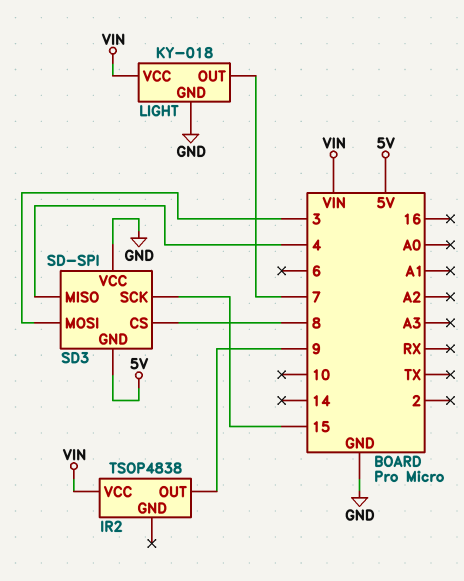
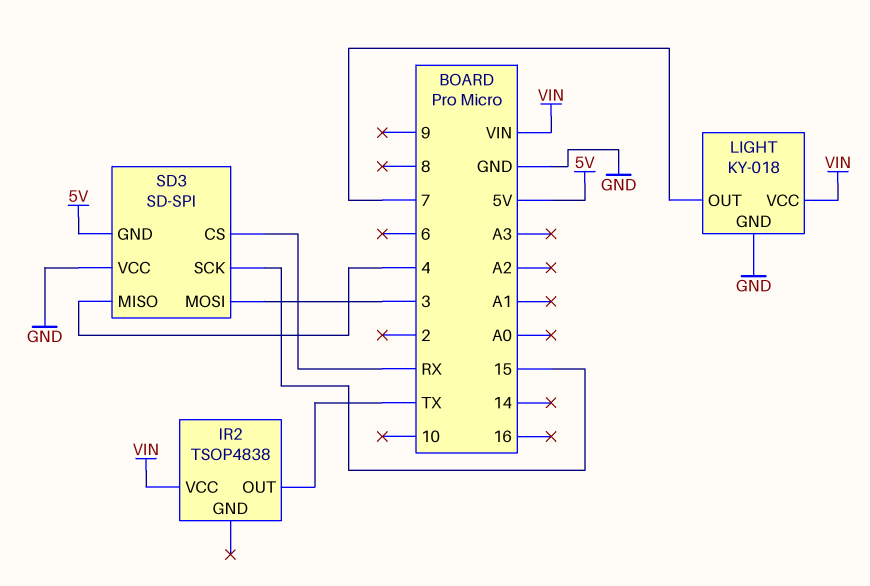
IR2 pin OUT: 9 -> TX
SD3 pin CS: 8 -> RX

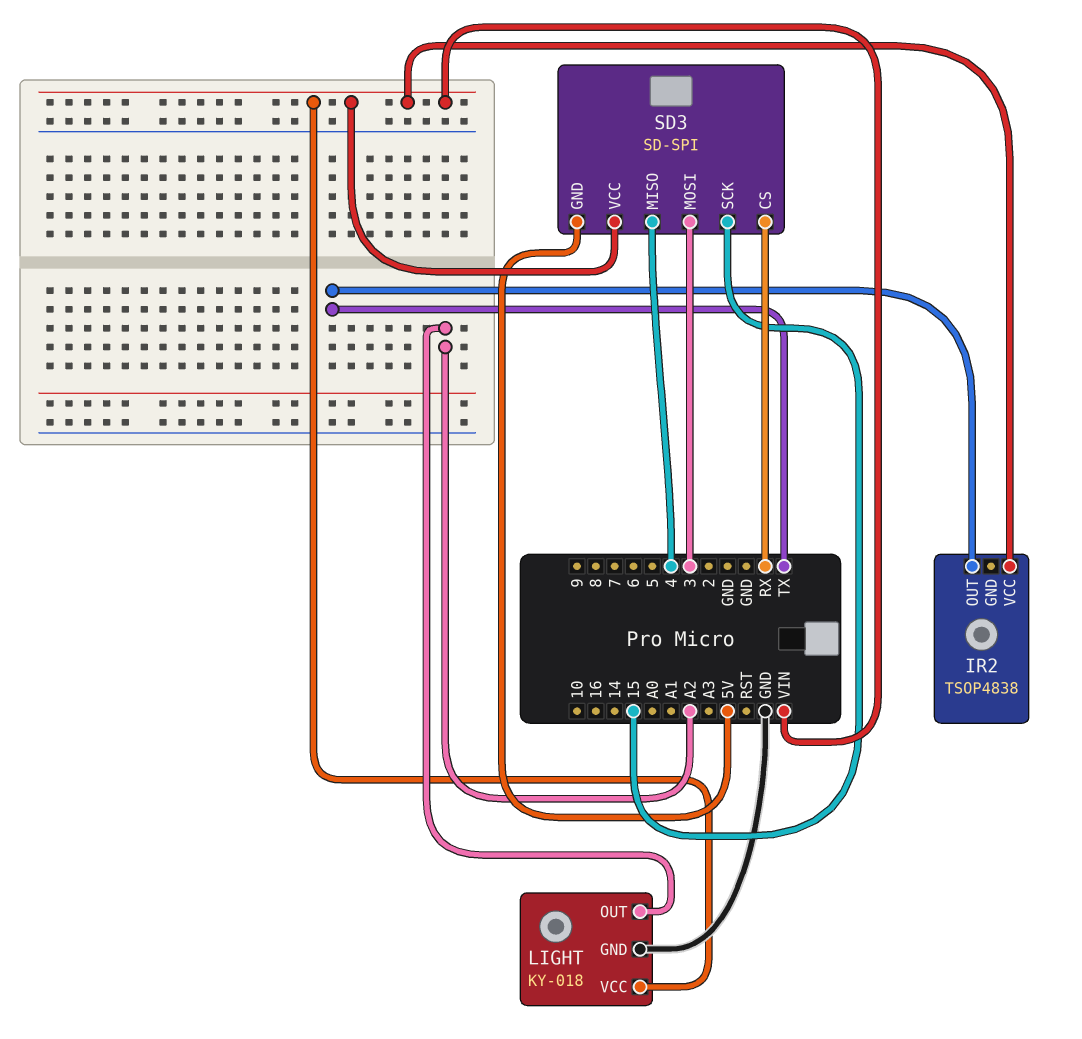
LIGHT pin OUT: 7 -> A2
SD3 pin VCC: GND -> VIN

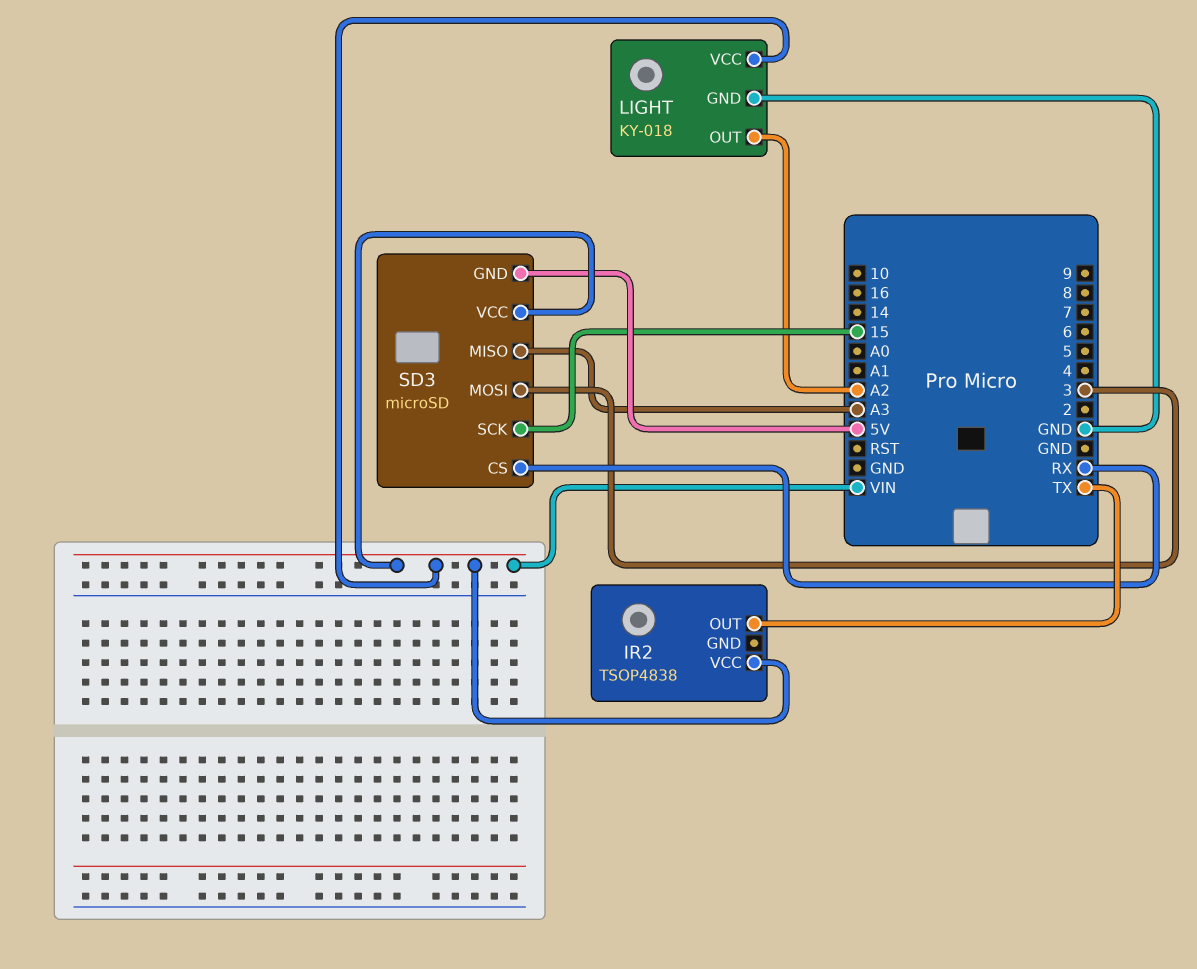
SD3: SD-SPI -> microSD
SD3 pin MISO: 4 -> A3

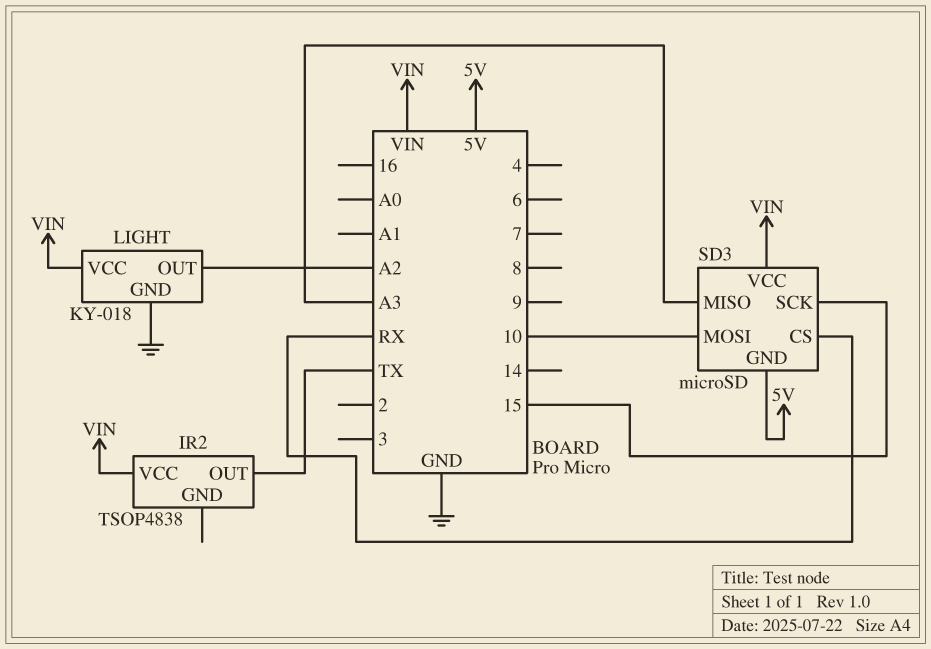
SD3 pin MOSI: 3 -> 10

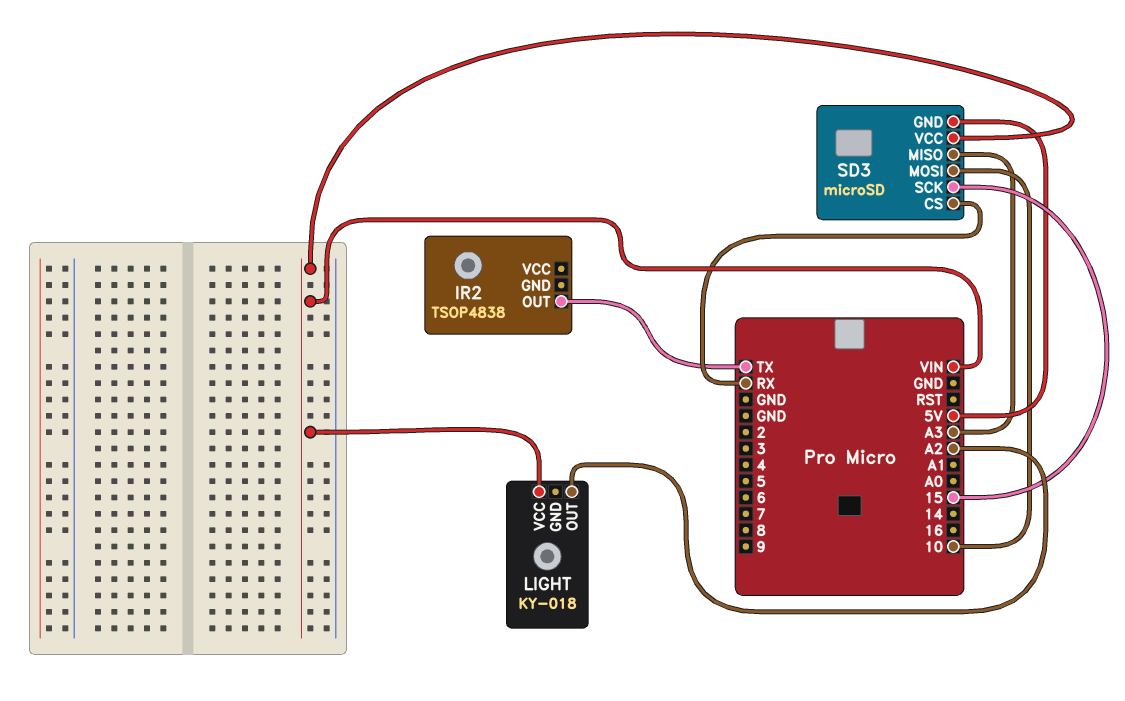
IR2 pin VCC: VIN -> none
LIGHT pin GND: GND -> none

